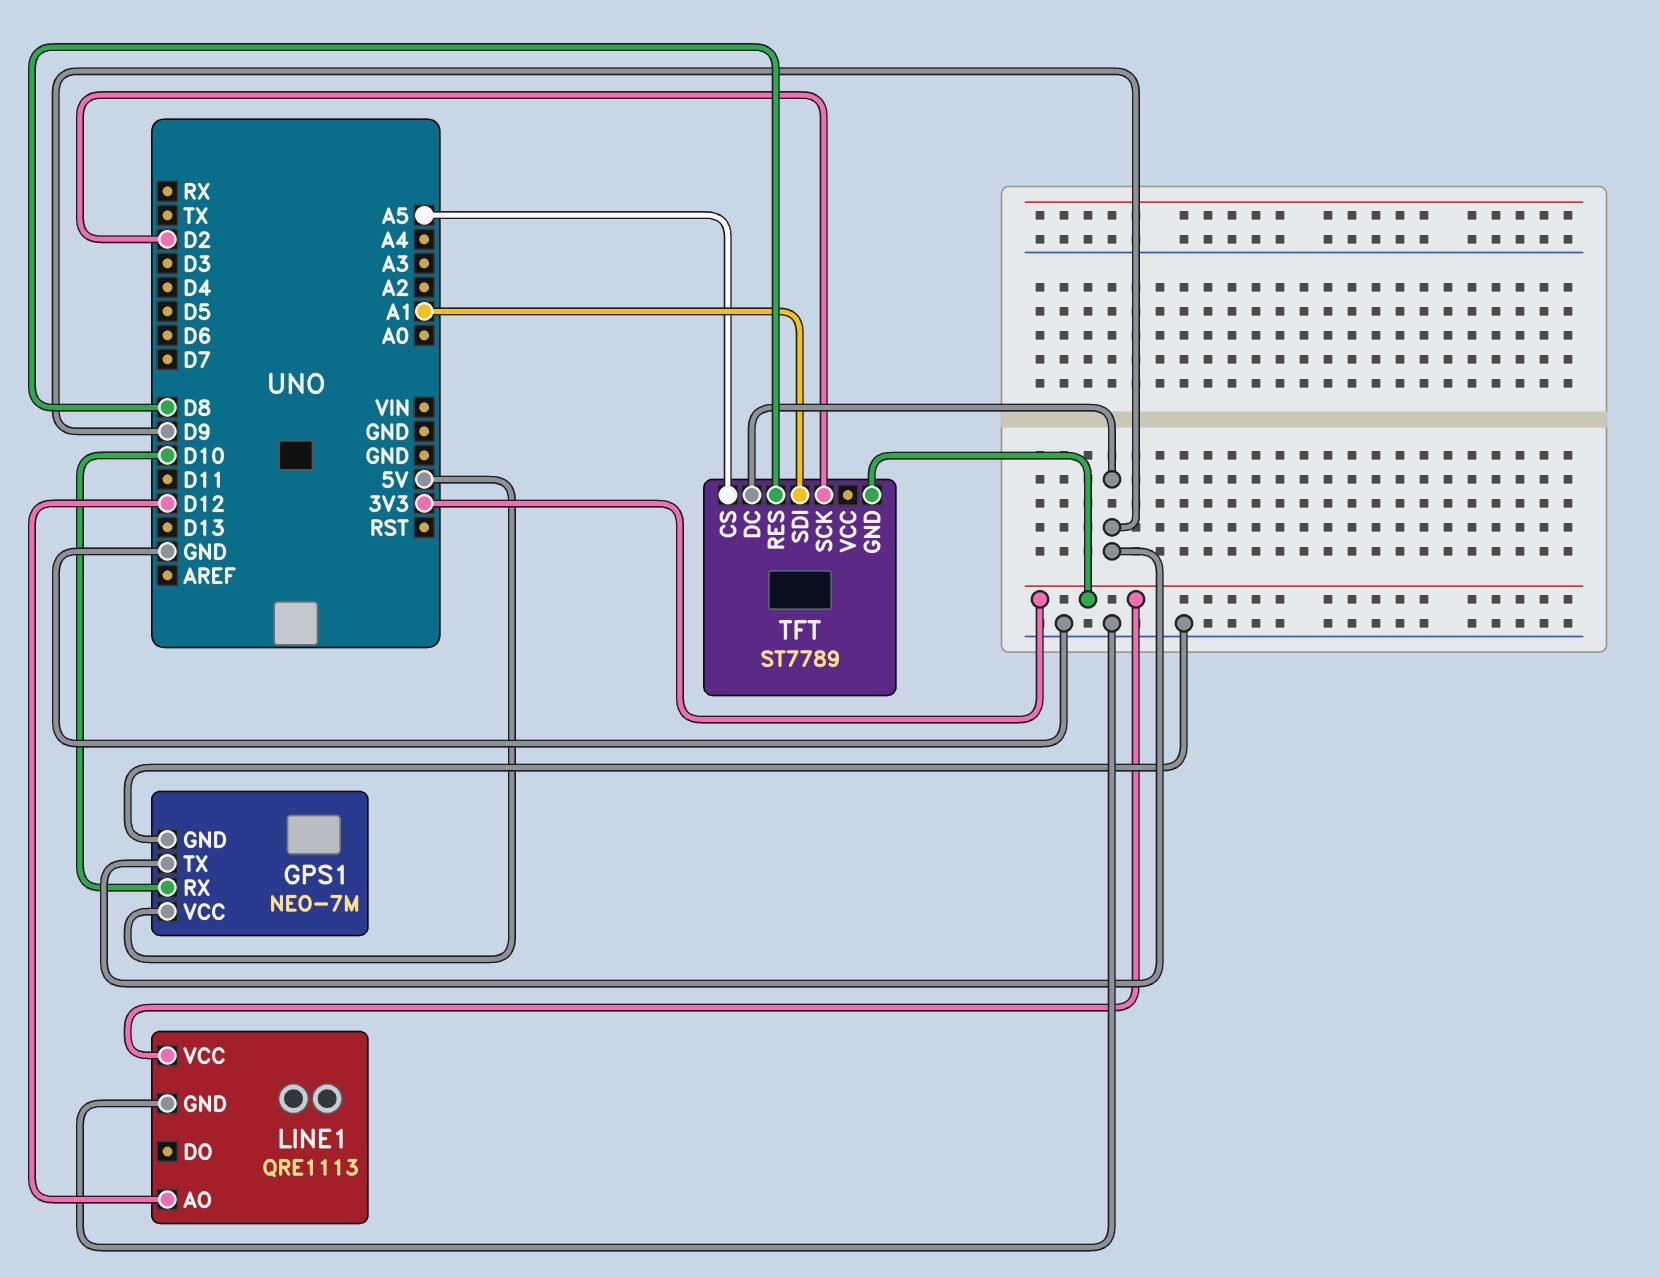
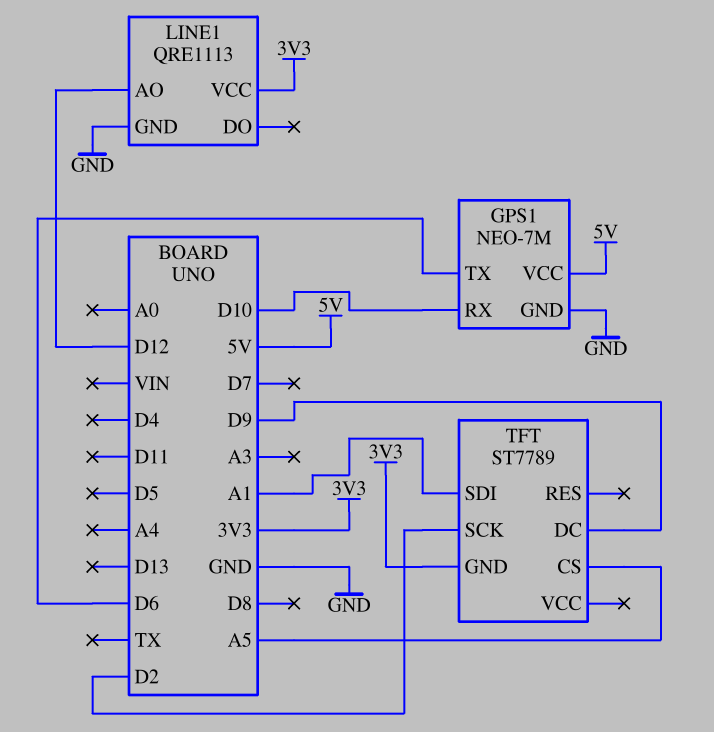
GPS1 pin TX: D9 -> D6
TFT pin RES: D8 -> none

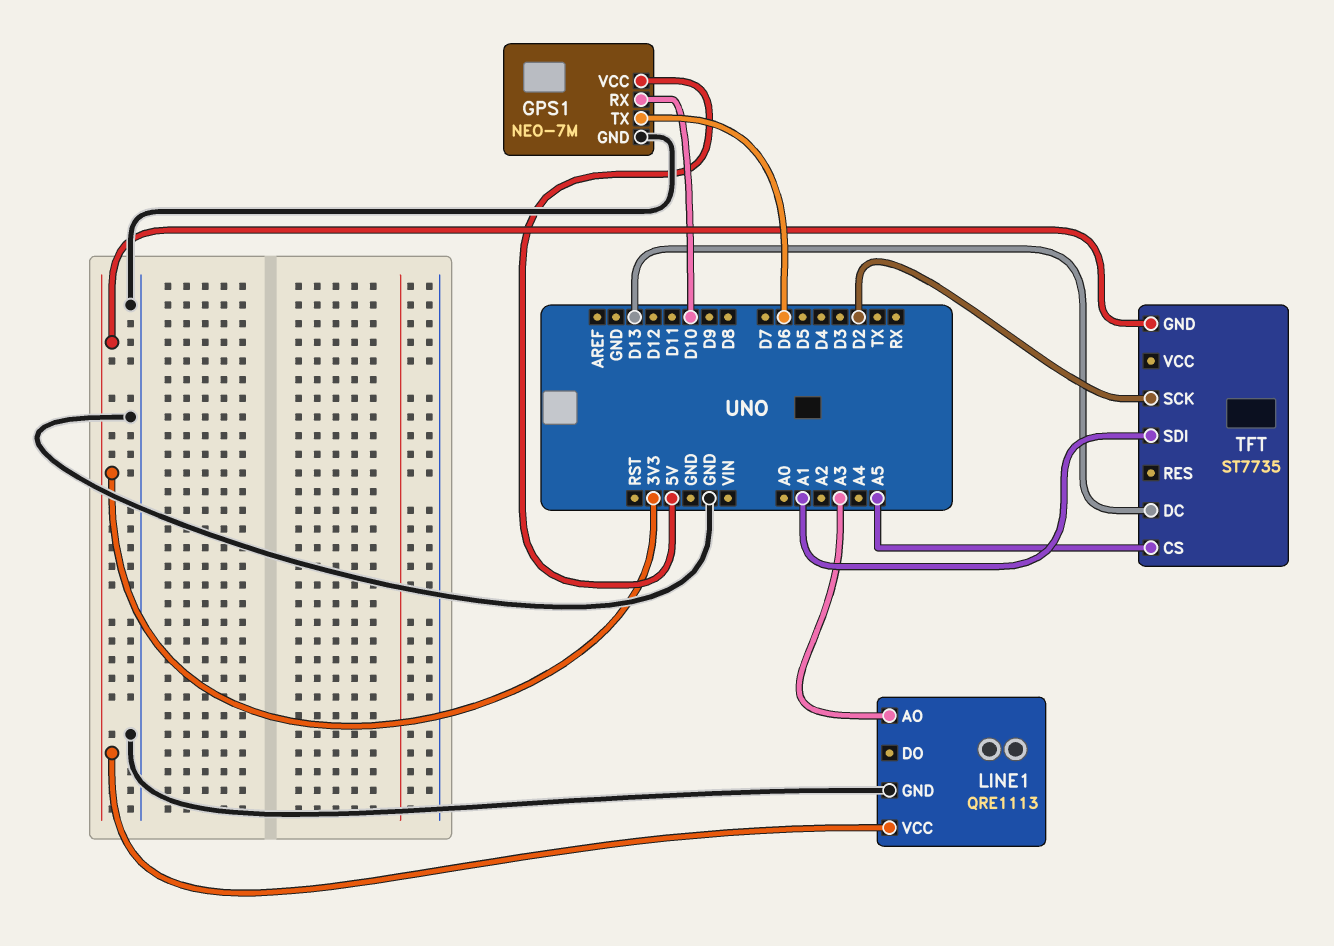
LINE1 pin AO: D12 -> A3
TFT: ST7789 -> ST7735
TFT pin DC: D9 -> D13

